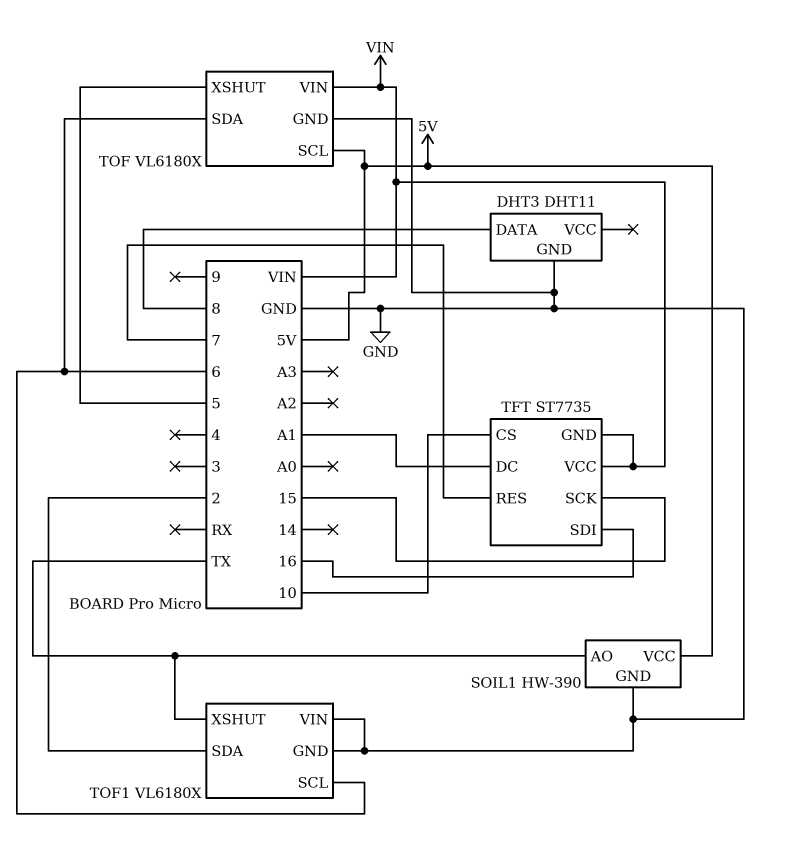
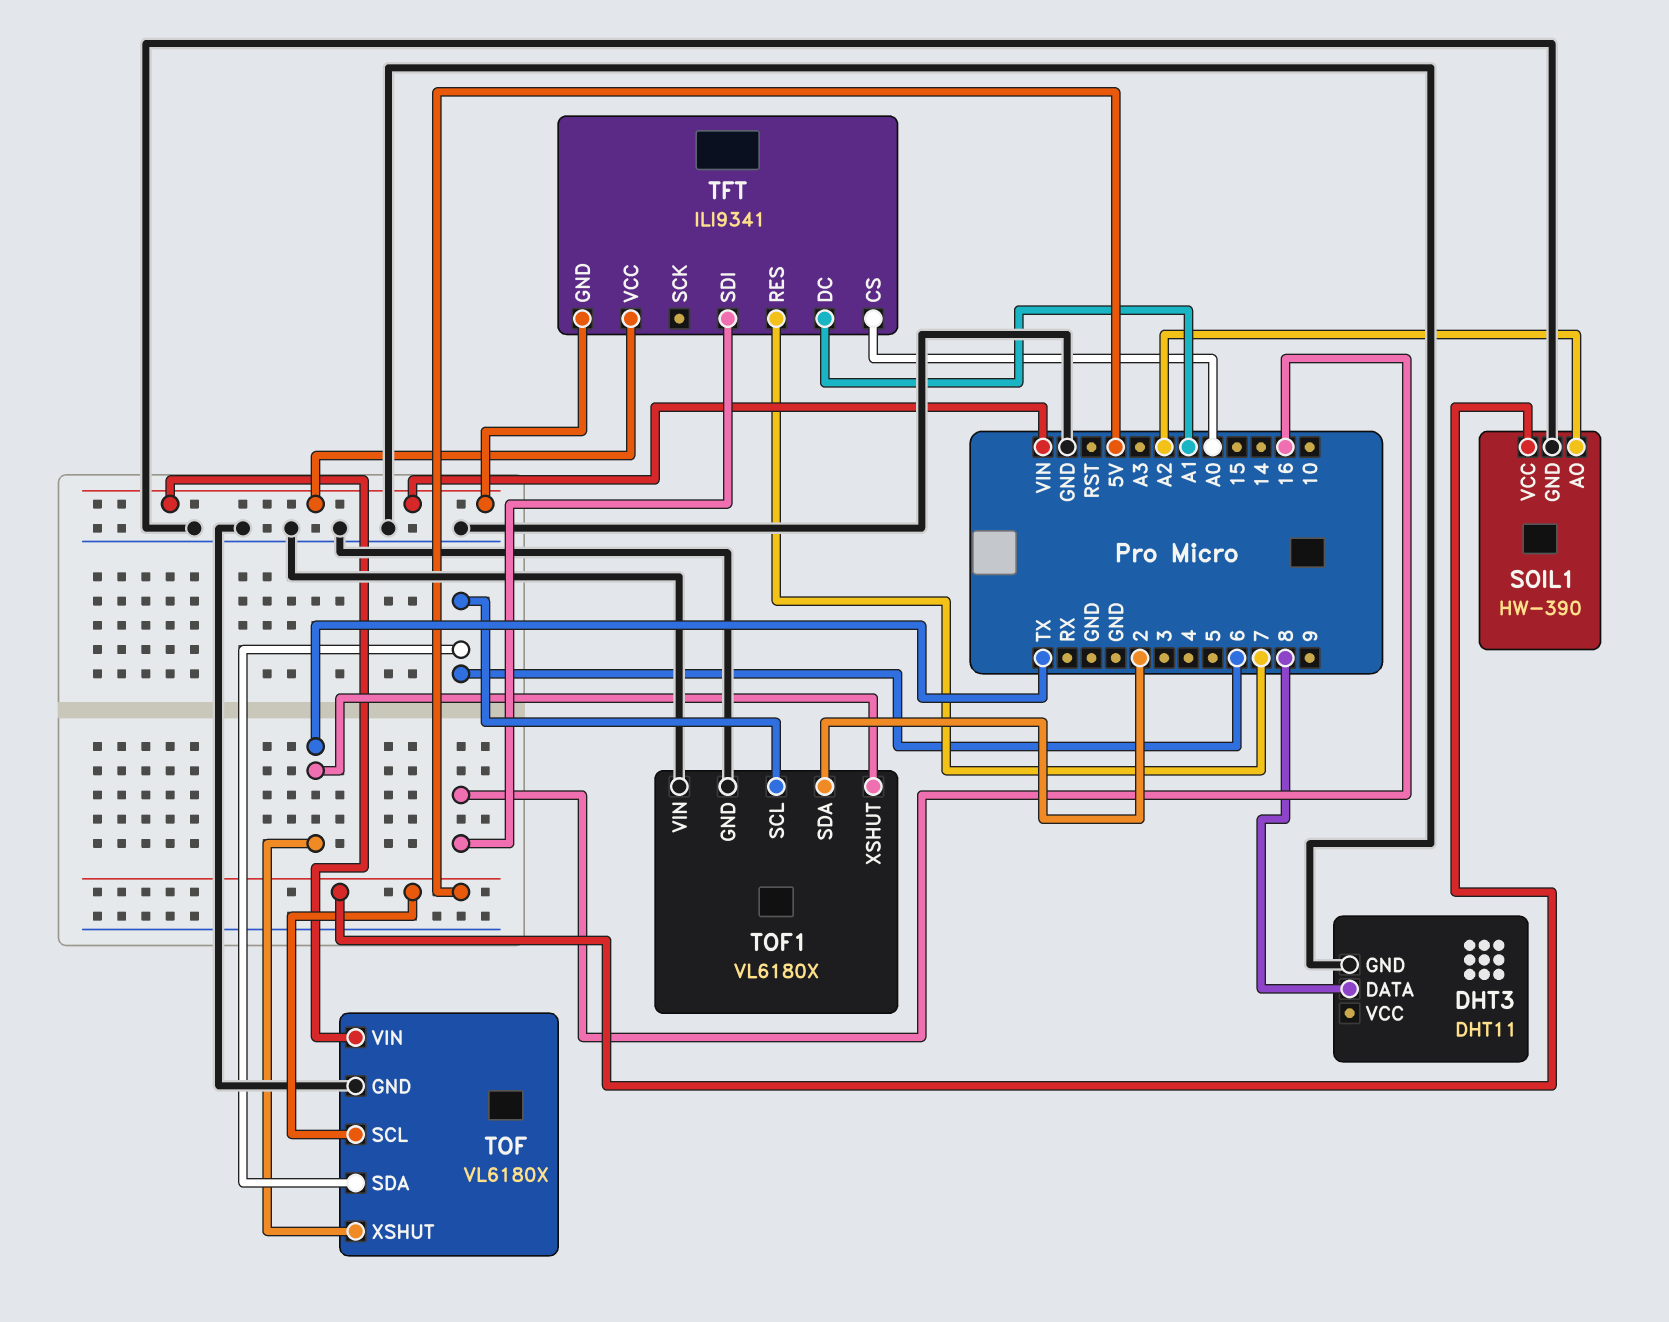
SOIL1 pin AO: TX -> A2
TFT: ST7735 -> ILI9341
TFT pin CS: 10 -> A0
TFT pin SCK: 15 -> none
TOF pin XSHUT: 5 -> TX

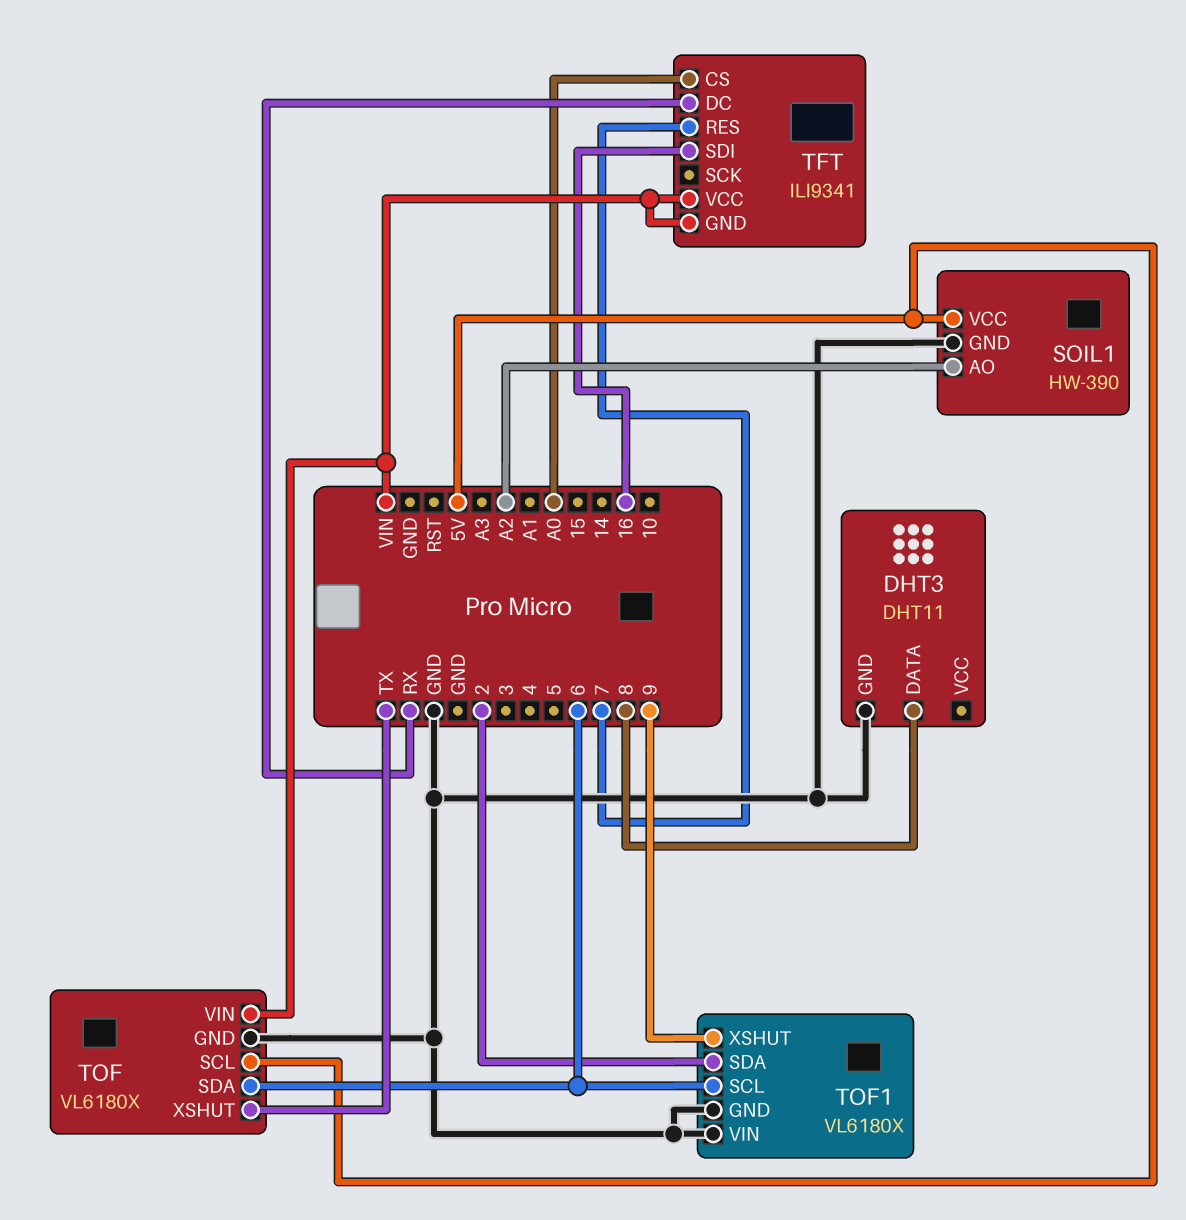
TFT pin DC: A1 -> RX
TOF1 pin XSHUT: TX -> 9

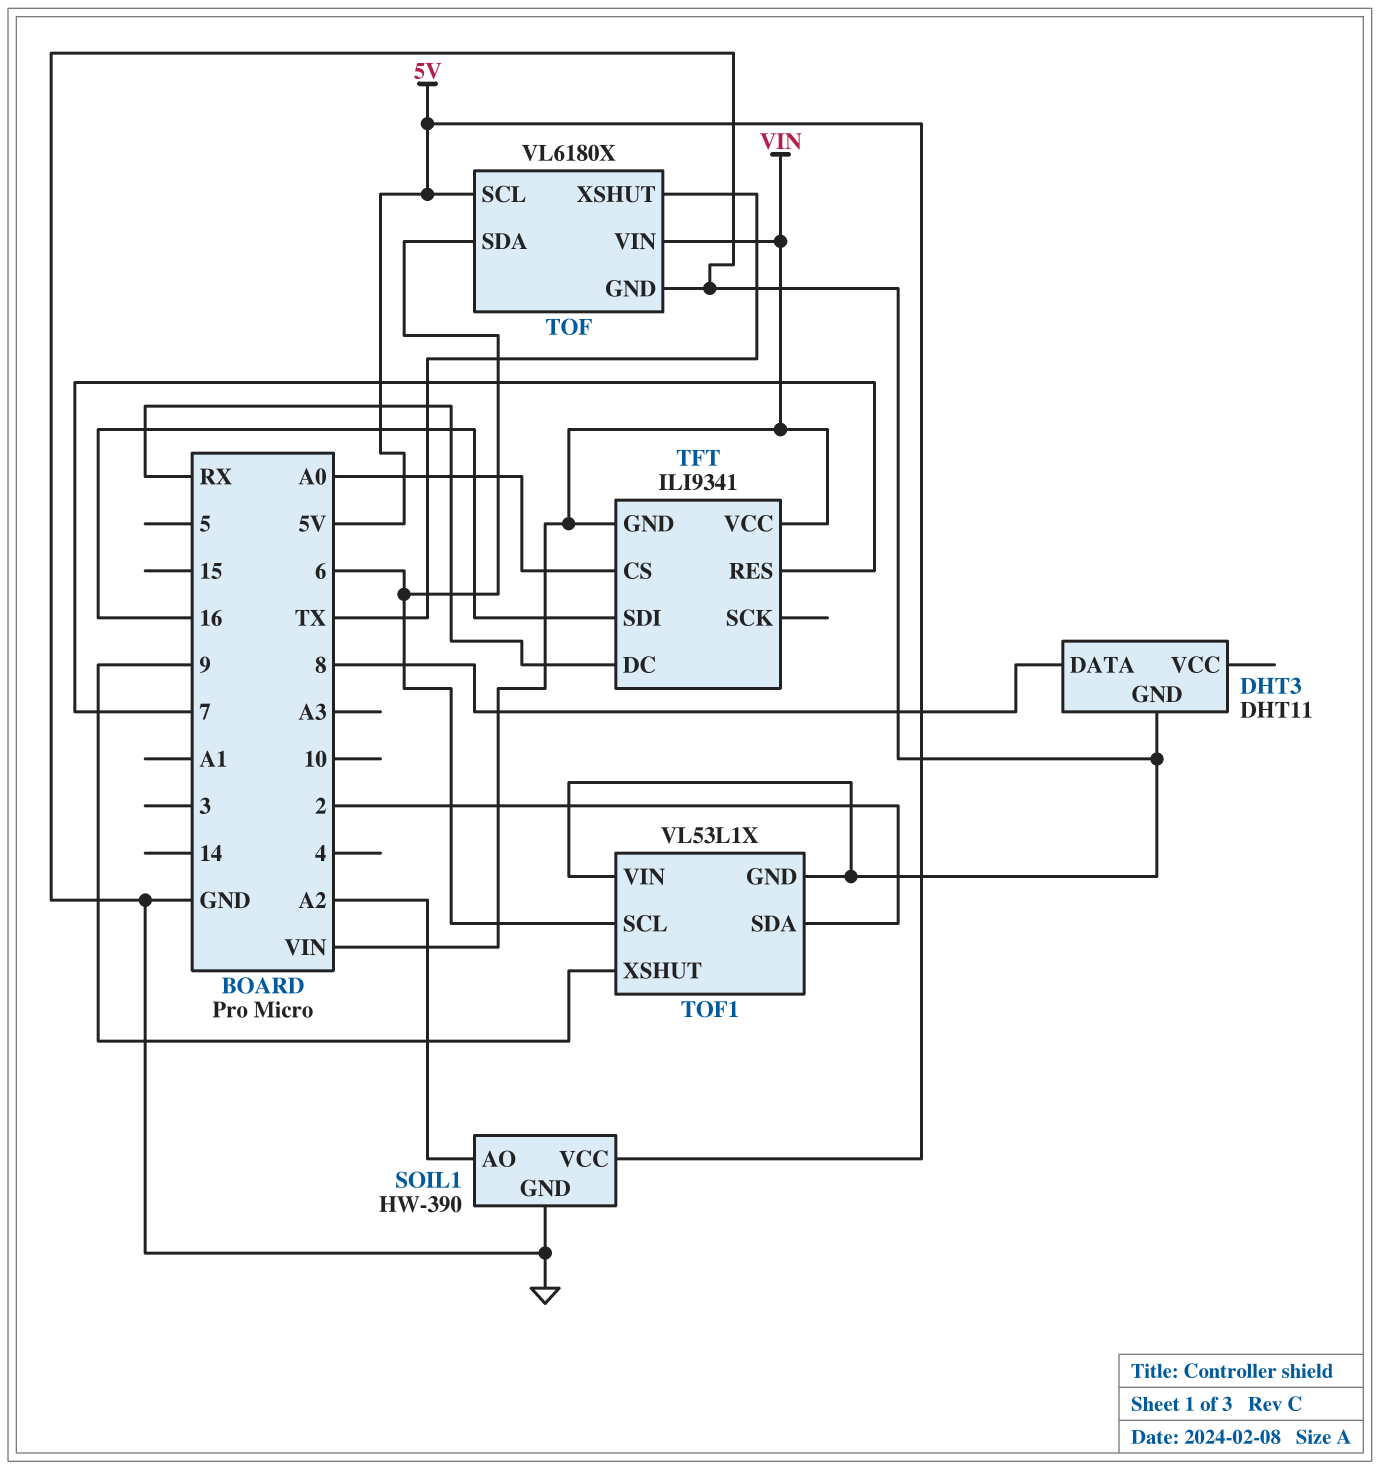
TOF1: VL6180X -> VL53L1X

